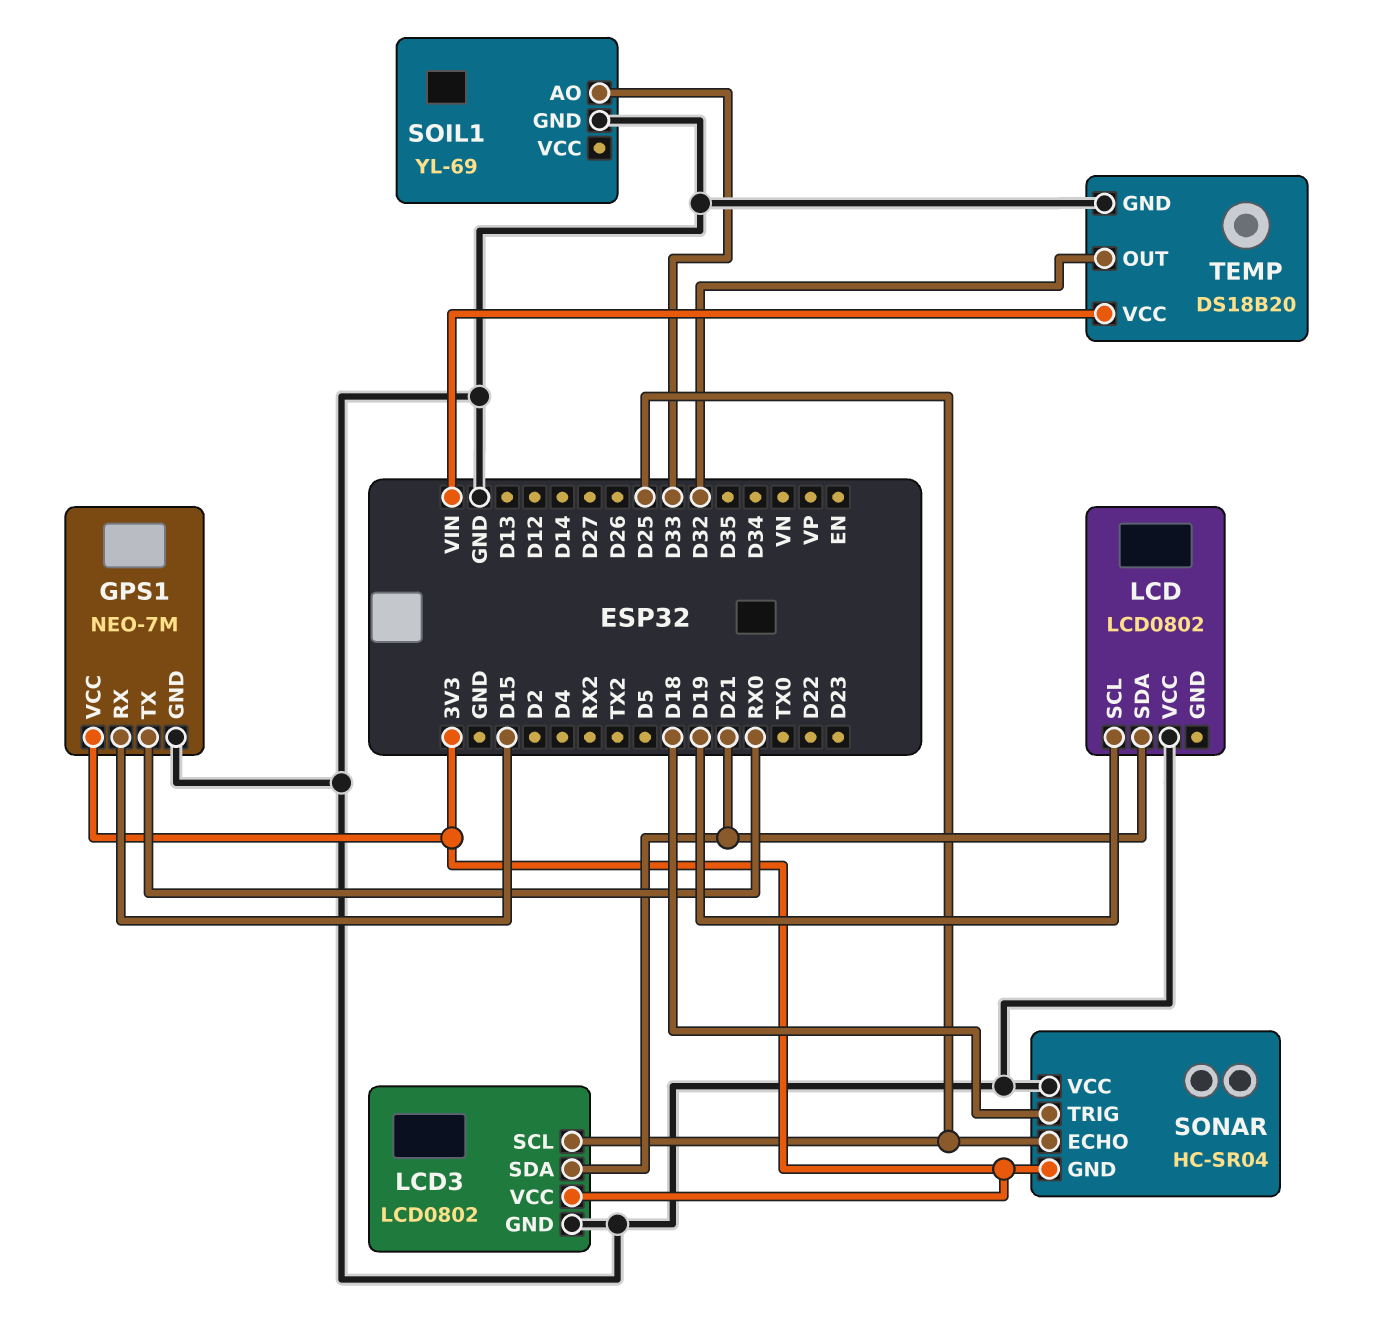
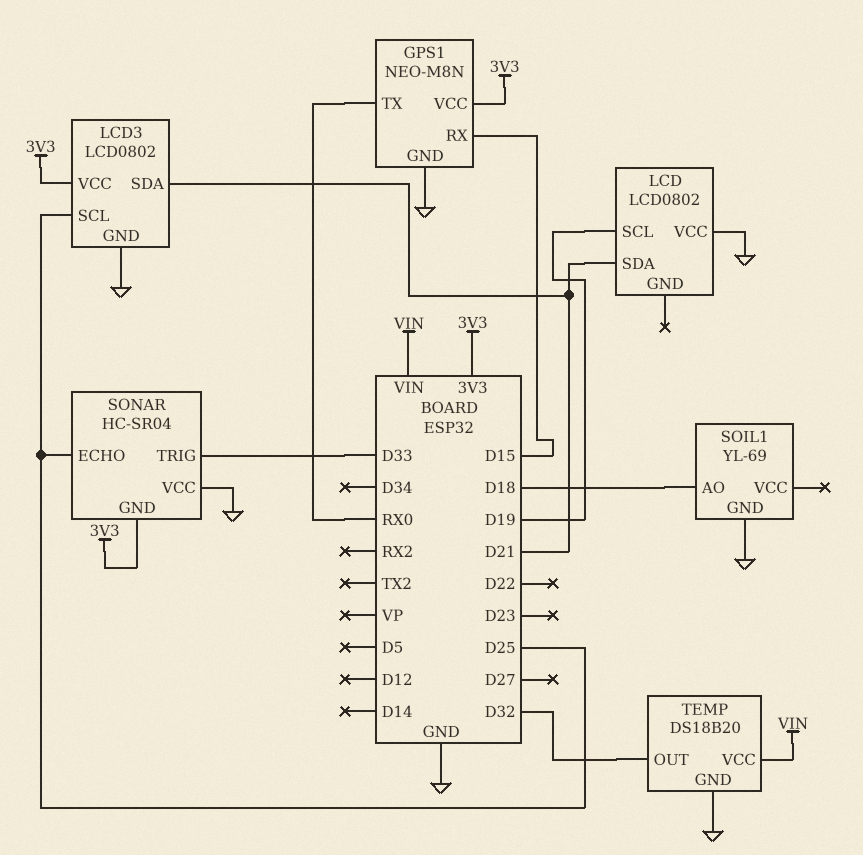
GPS1: NEO-7M -> NEO-M8N
SOIL1 pin AO: D33 -> D18
SONAR pin TRIG: D18 -> D33

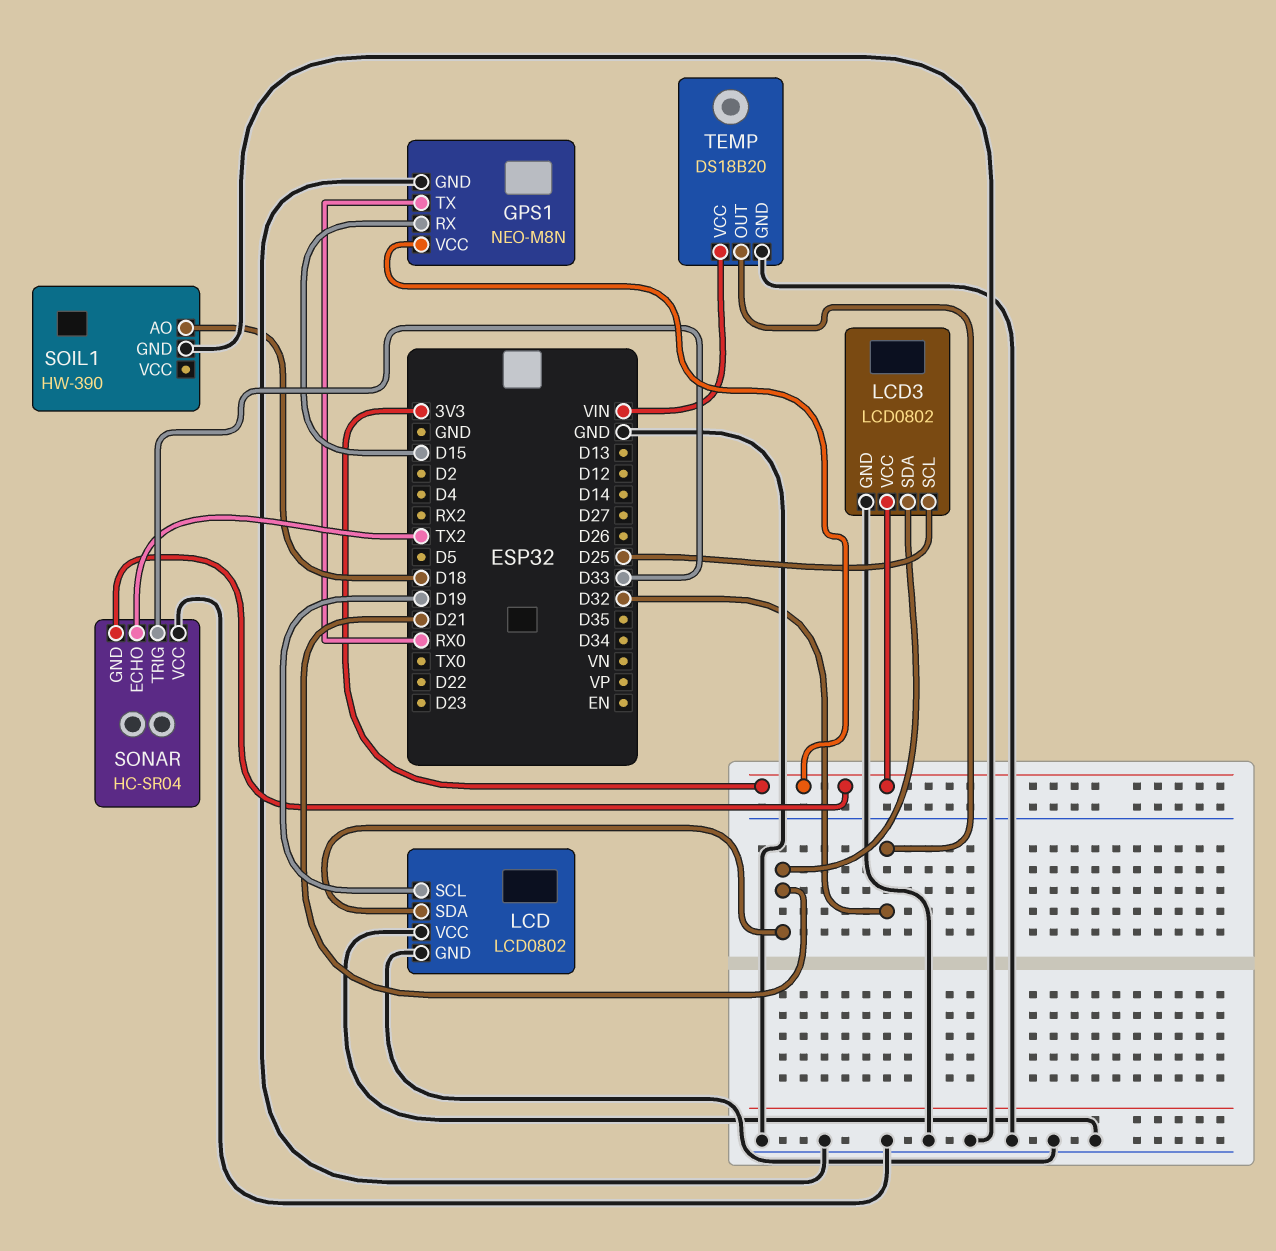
LCD pin GND: none -> GND
SOIL1: YL-69 -> HW-390
SONAR pin ECHO: D25 -> TX2

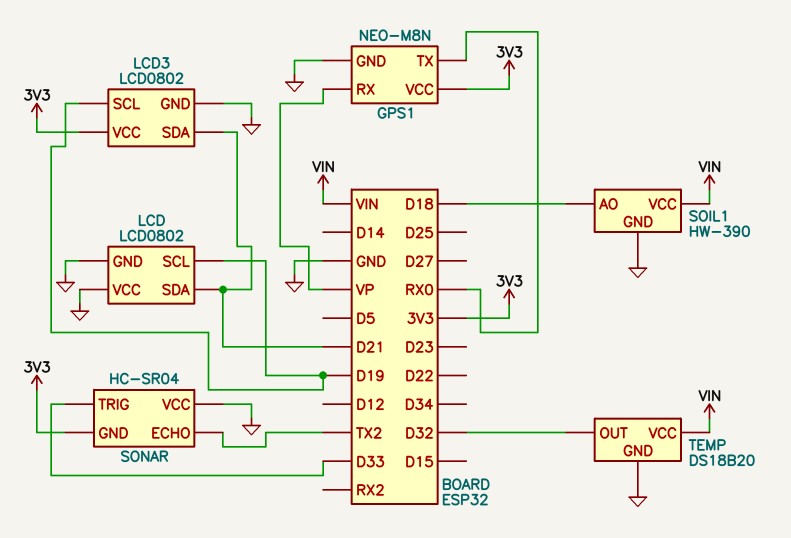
GPS1 pin RX: D15 -> VP
LCD3 pin SCL: D25 -> D19
SOIL1 pin VCC: none -> VIN

